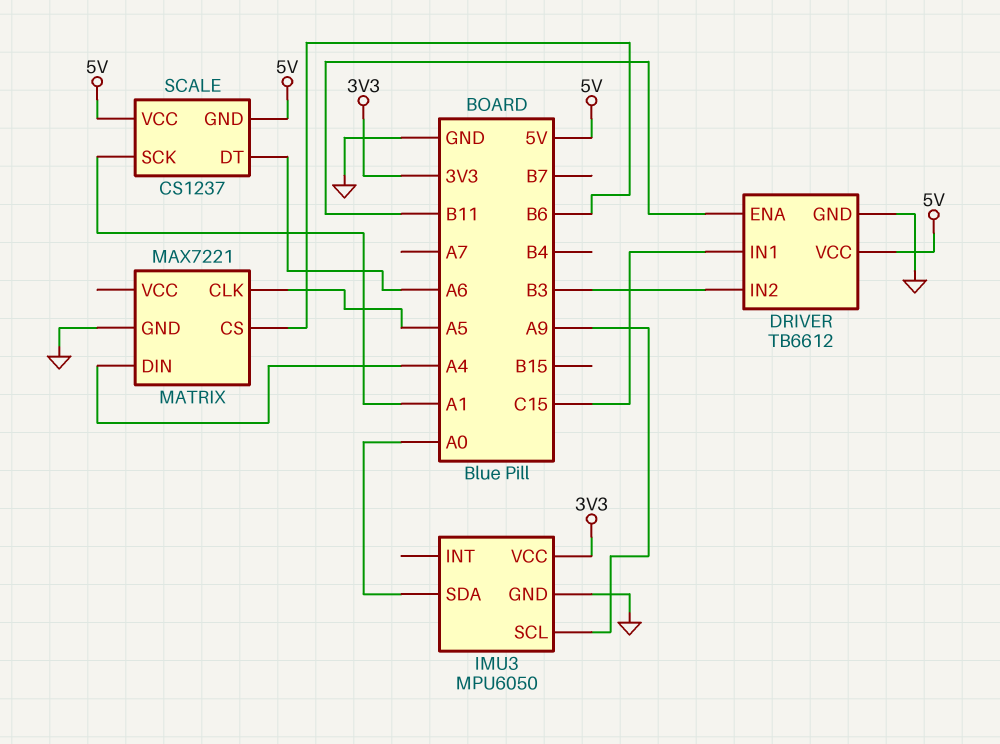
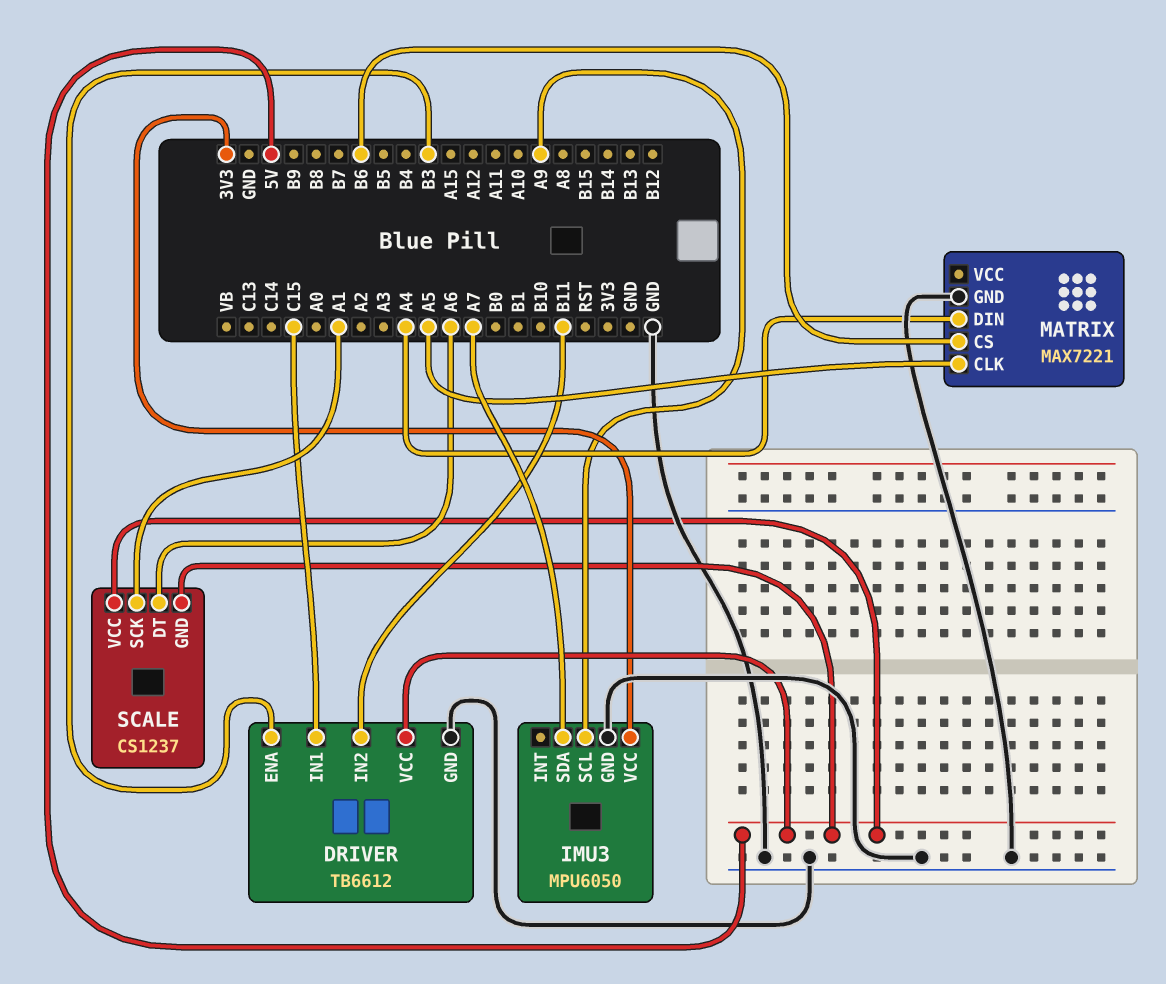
DRIVER pin ENA: B11 -> B3
DRIVER pin IN2: B3 -> B11
IMU3 pin SDA: A0 -> A7

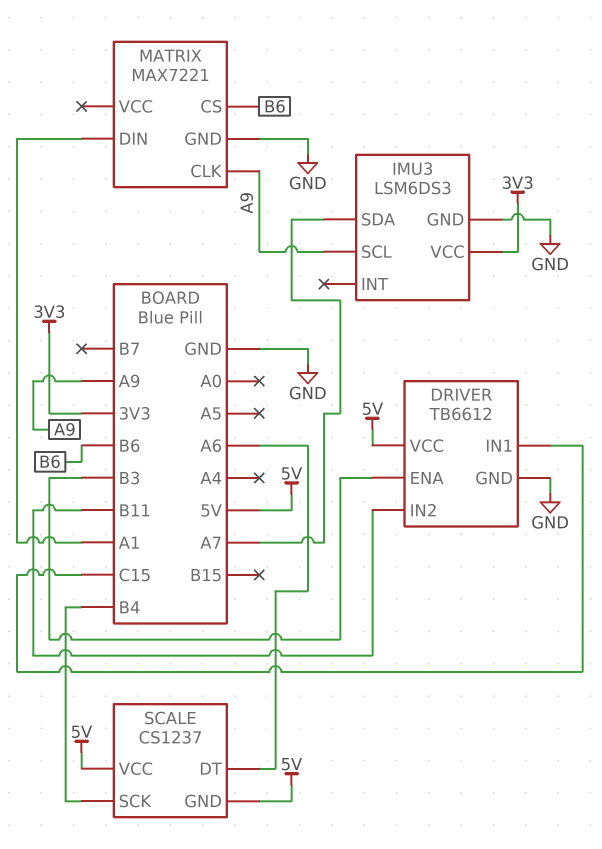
IMU3: MPU6050 -> LSM6DS3
MATRIX pin CLK: A5 -> A9
MATRIX pin DIN: A4 -> A1
SCALE pin SCK: A1 -> B4

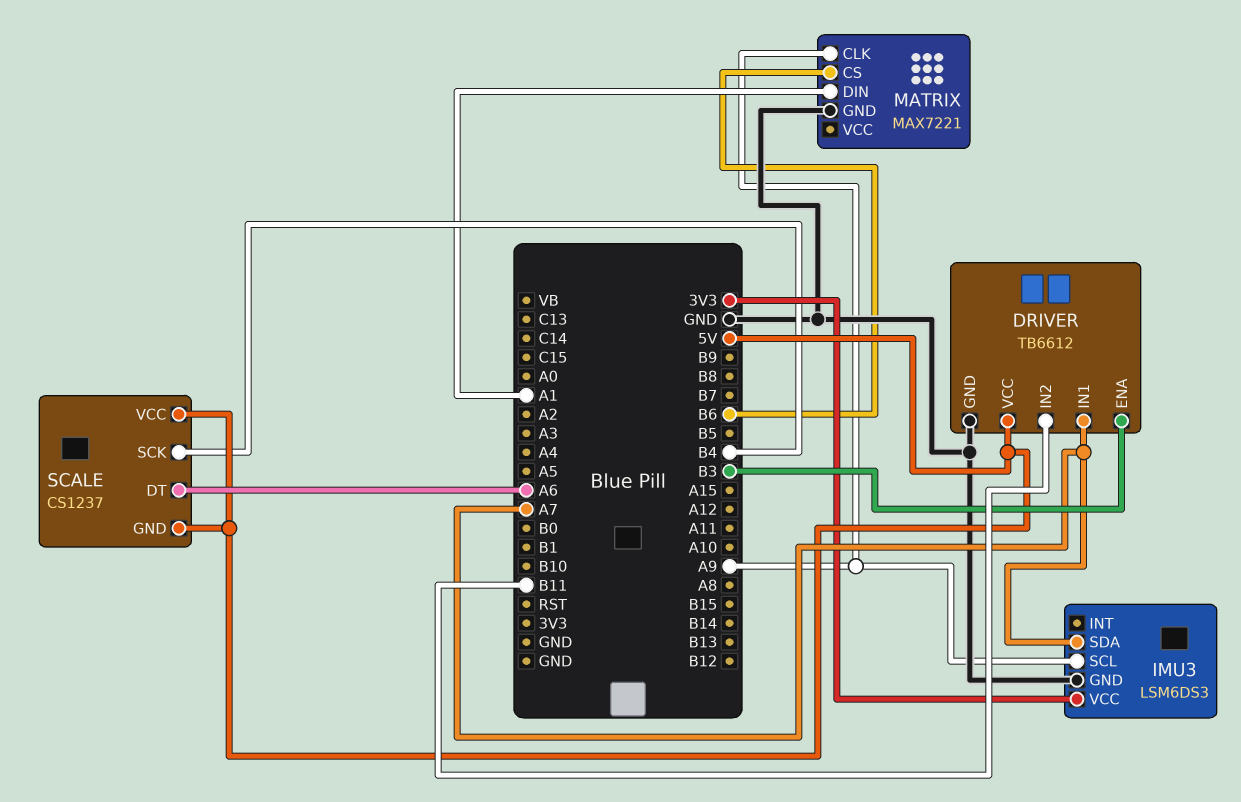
DRIVER pin IN1: C15 -> A7

